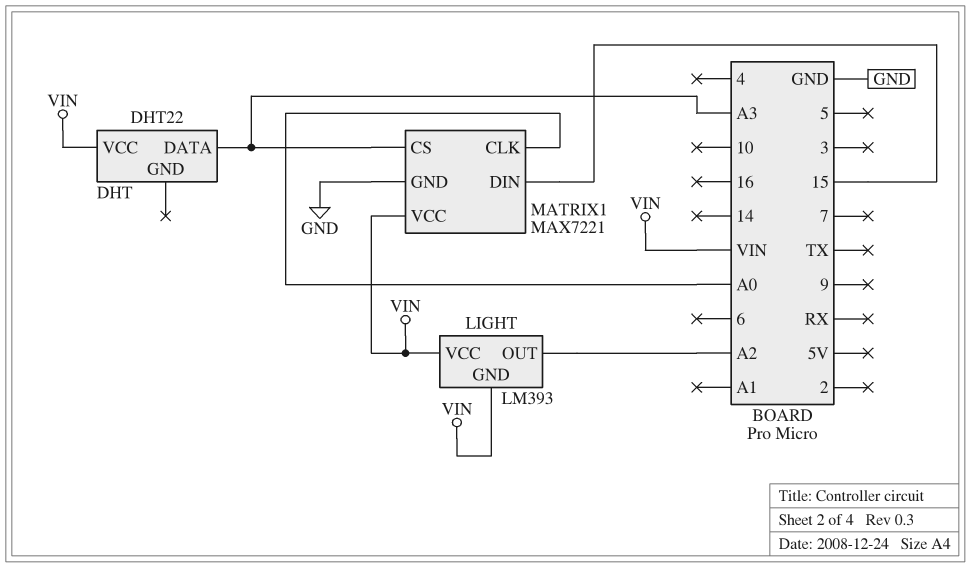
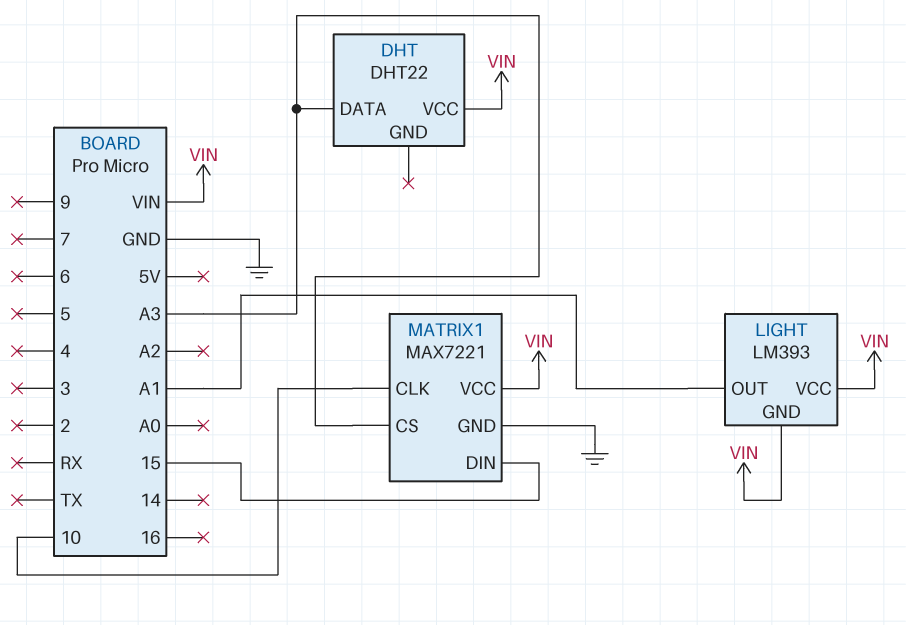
LIGHT pin OUT: A2 -> A1
MATRIX1 pin CLK: A0 -> 10

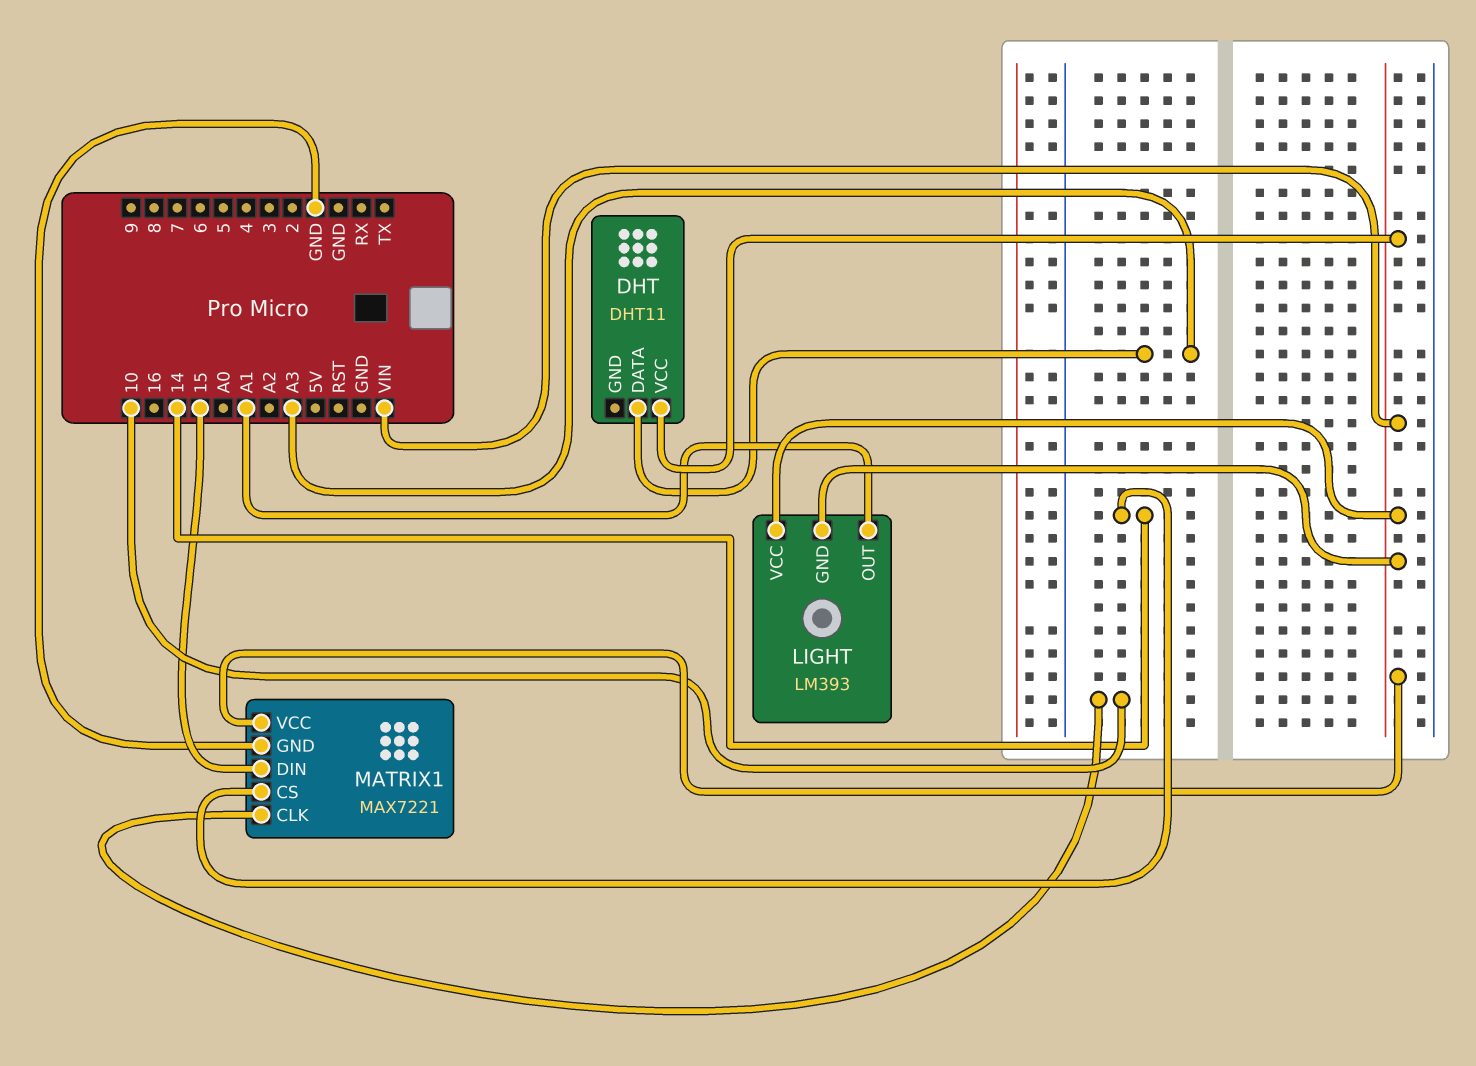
DHT: DHT22 -> DHT11
MATRIX1 pin CS: A3 -> 14

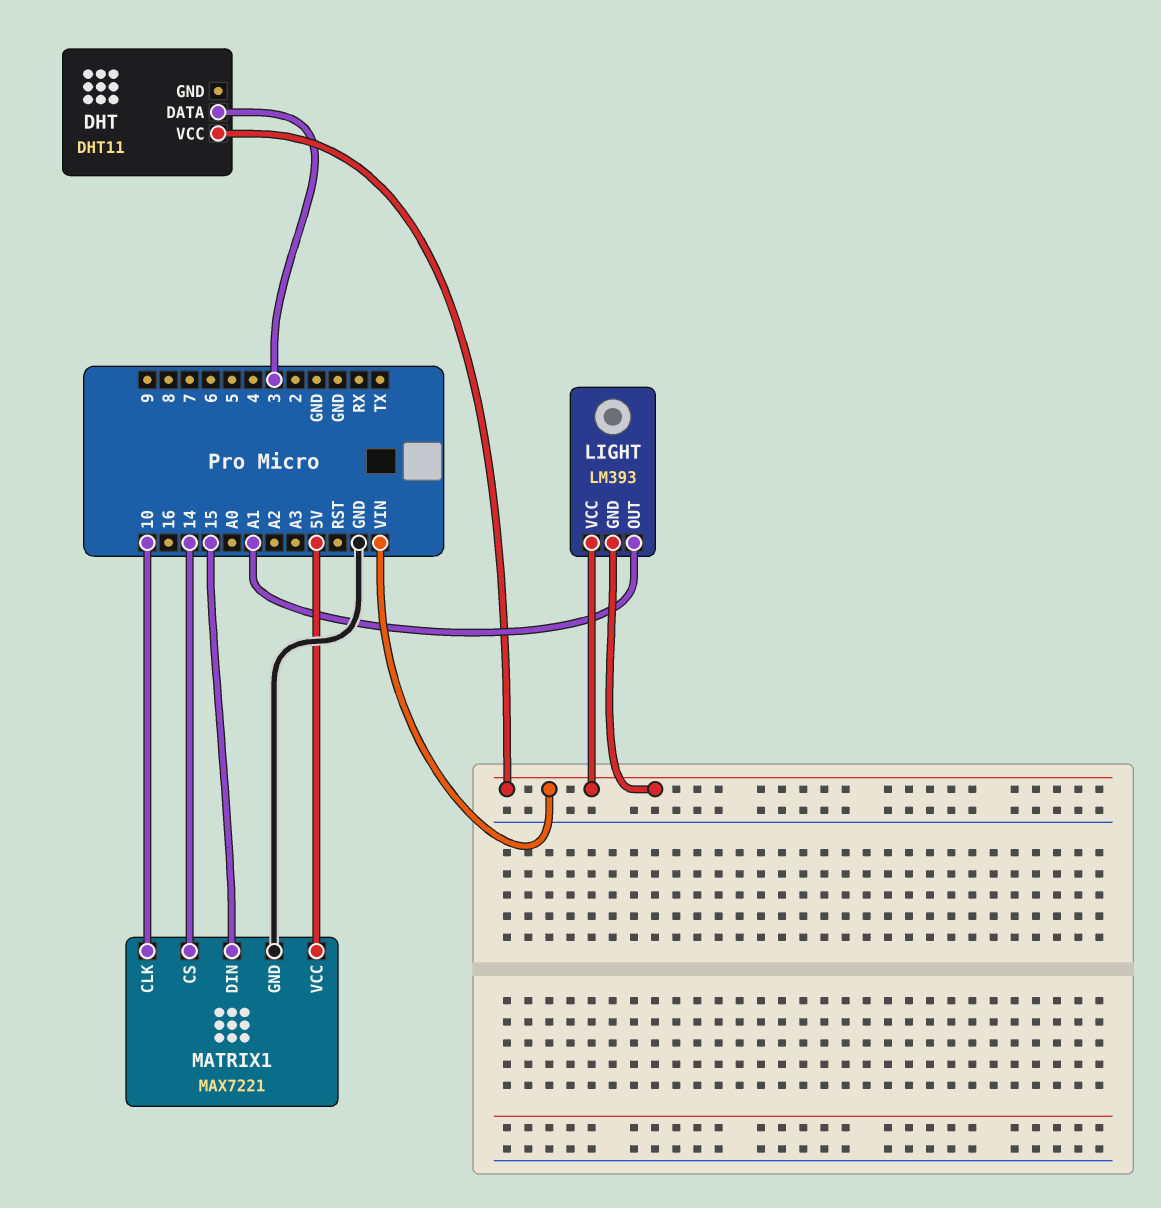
DHT pin DATA: A3 -> 3
MATRIX1 pin VCC: VIN -> 5V

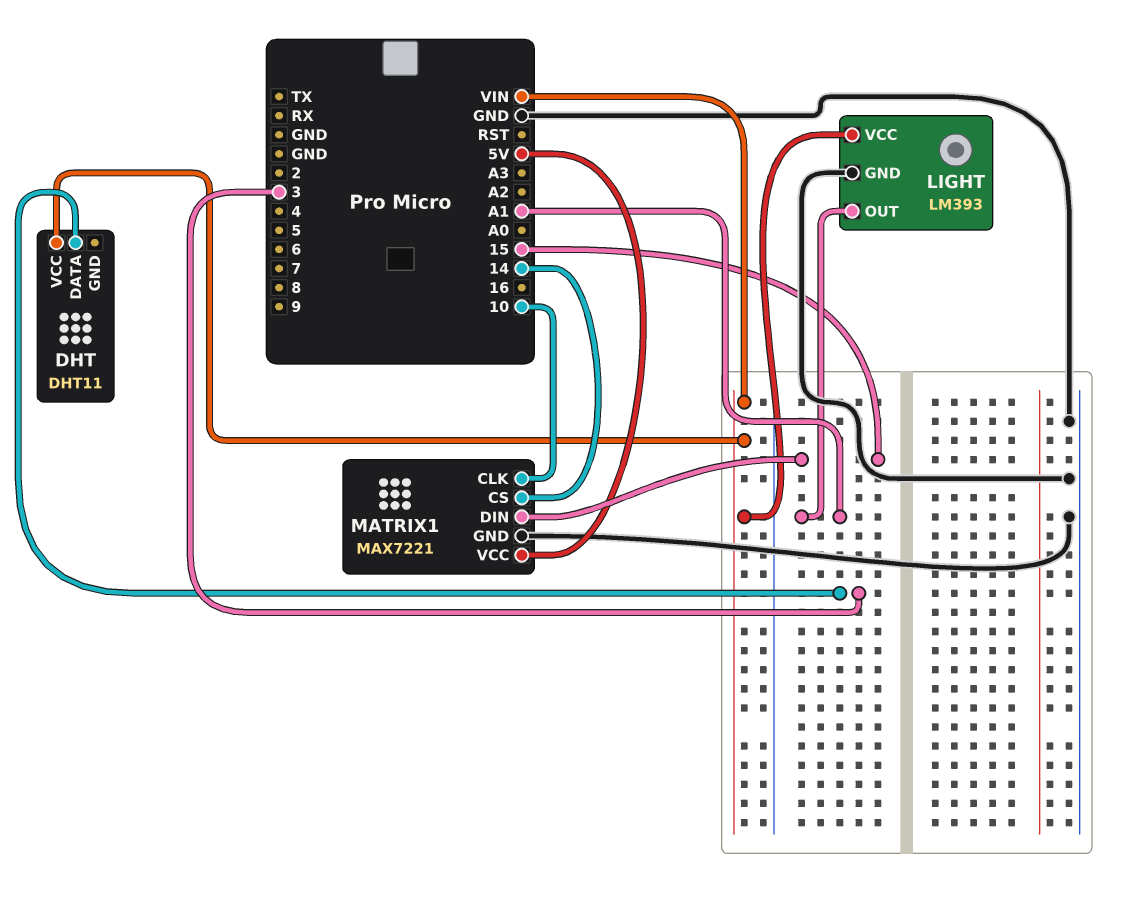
LIGHT pin GND: VIN -> GND

